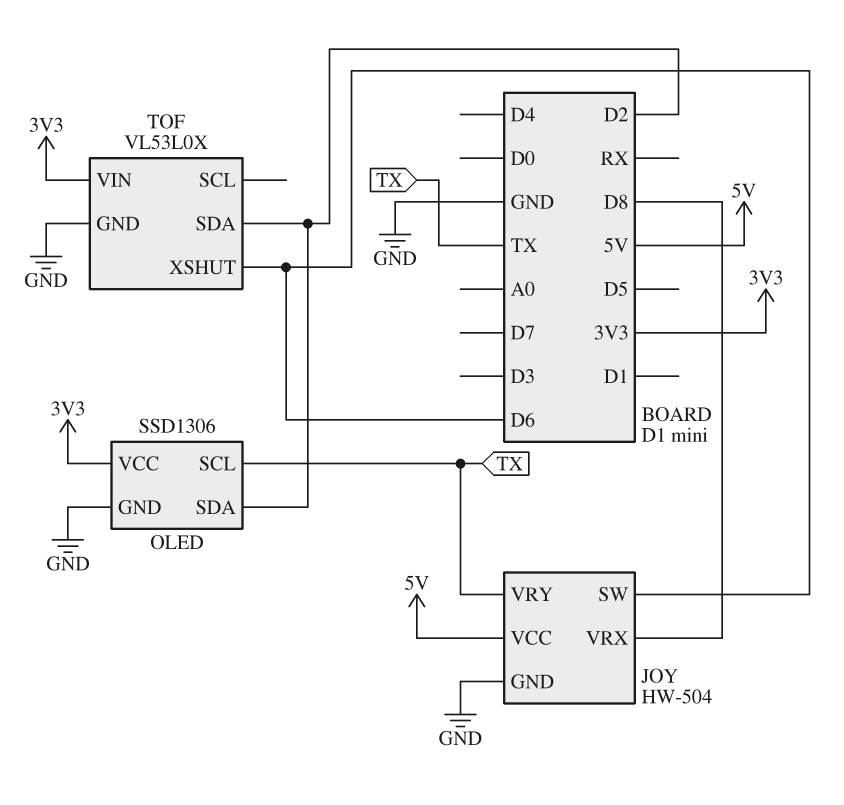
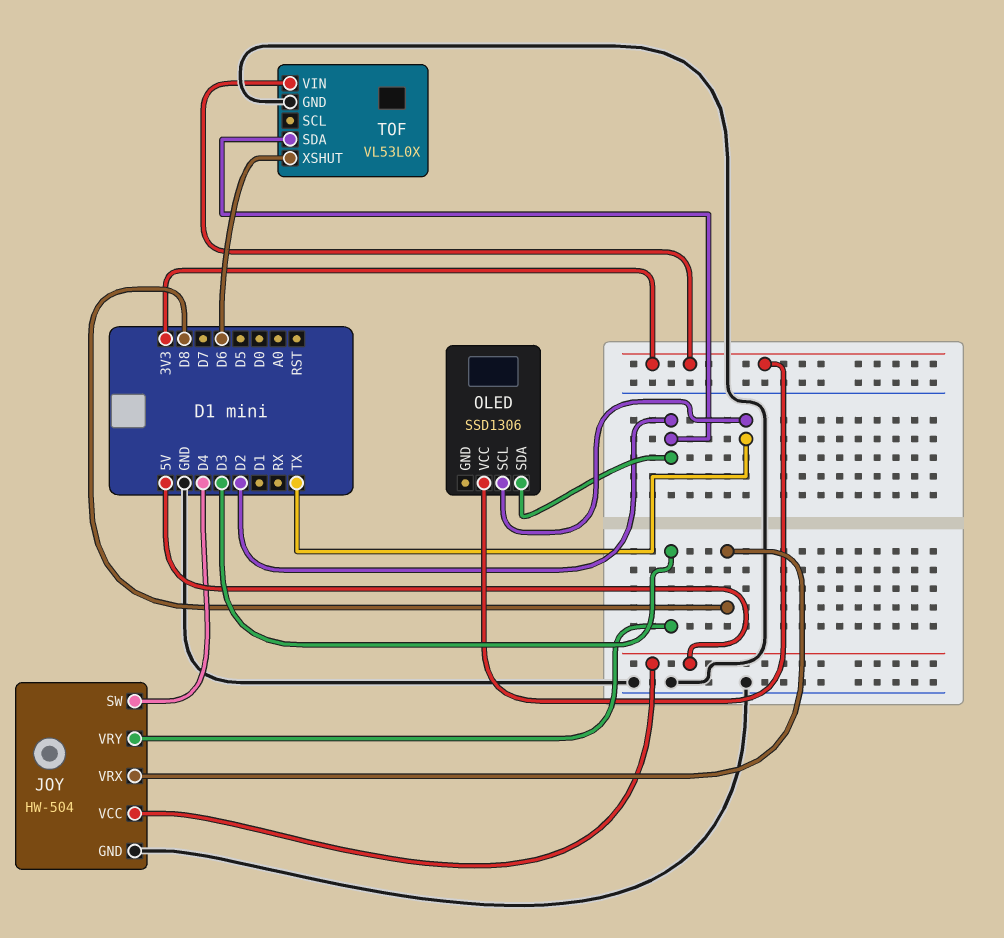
JOY pin SW: D6 -> D4
JOY pin VRY: TX -> D3
OLED pin GND: GND -> none

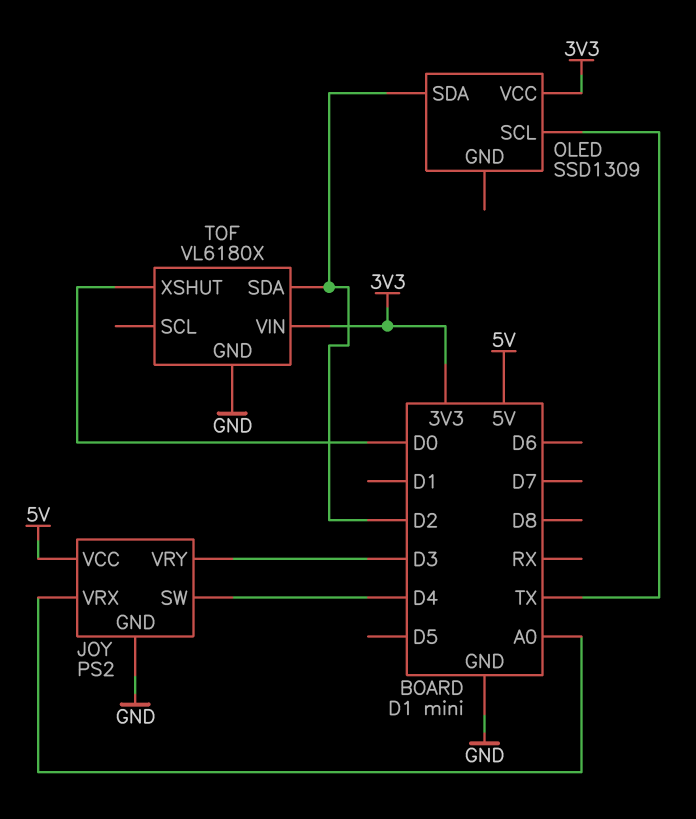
JOY: HW-504 -> PS2
JOY pin VRX: D8 -> A0
OLED: SSD1306 -> SSD1309
TOF: VL53L0X -> VL6180X
TOF pin XSHUT: D6 -> D0

